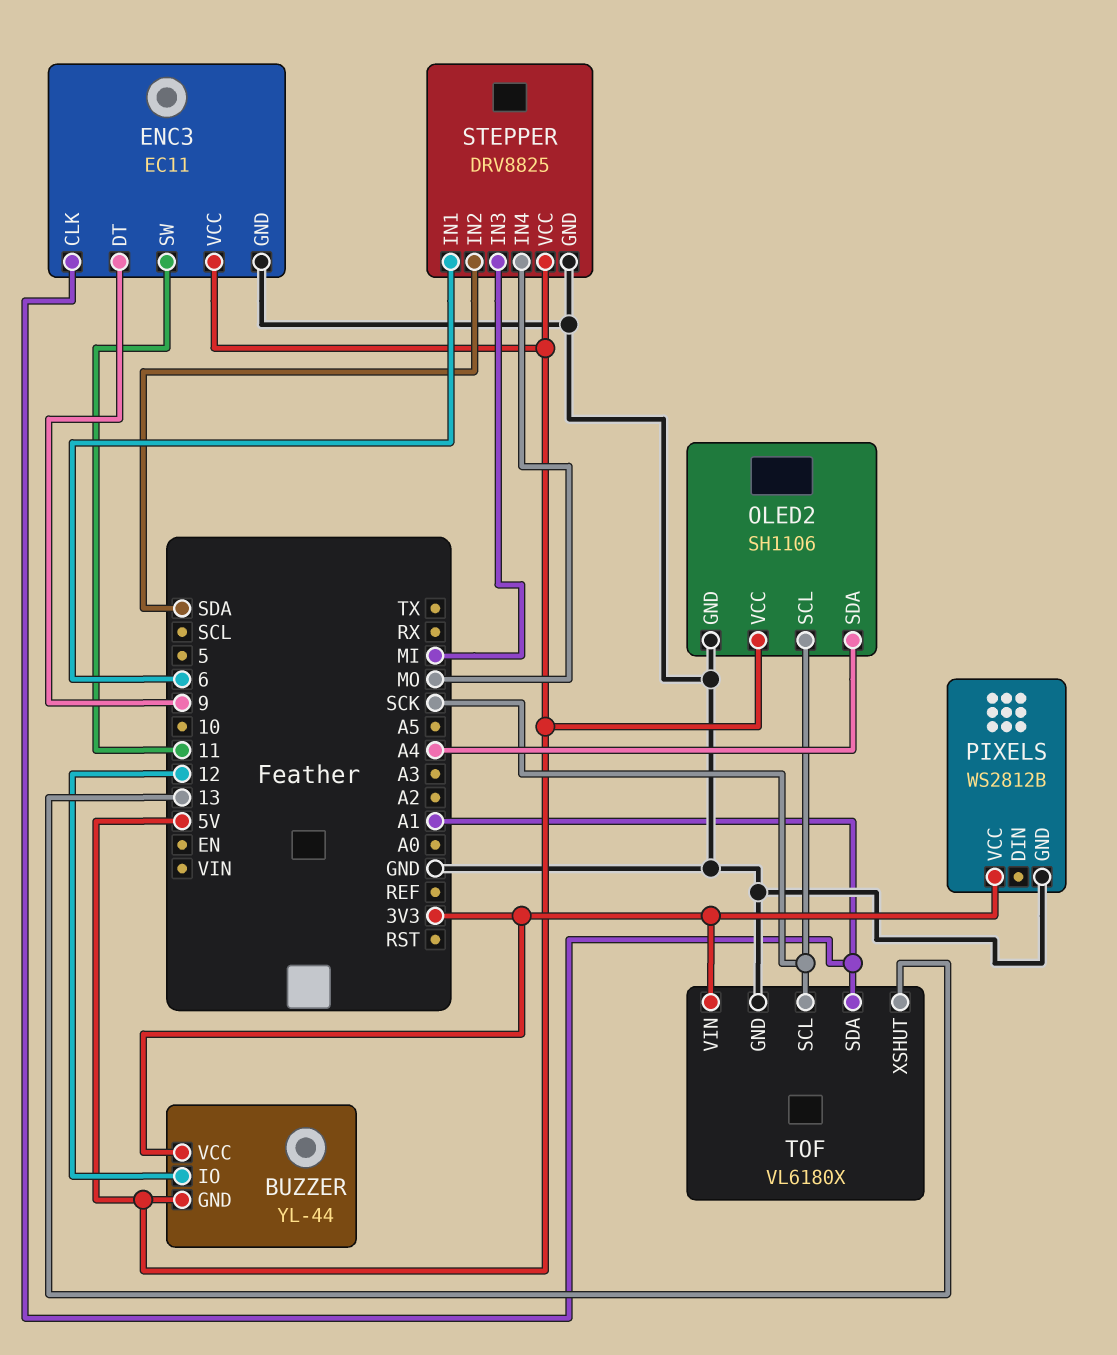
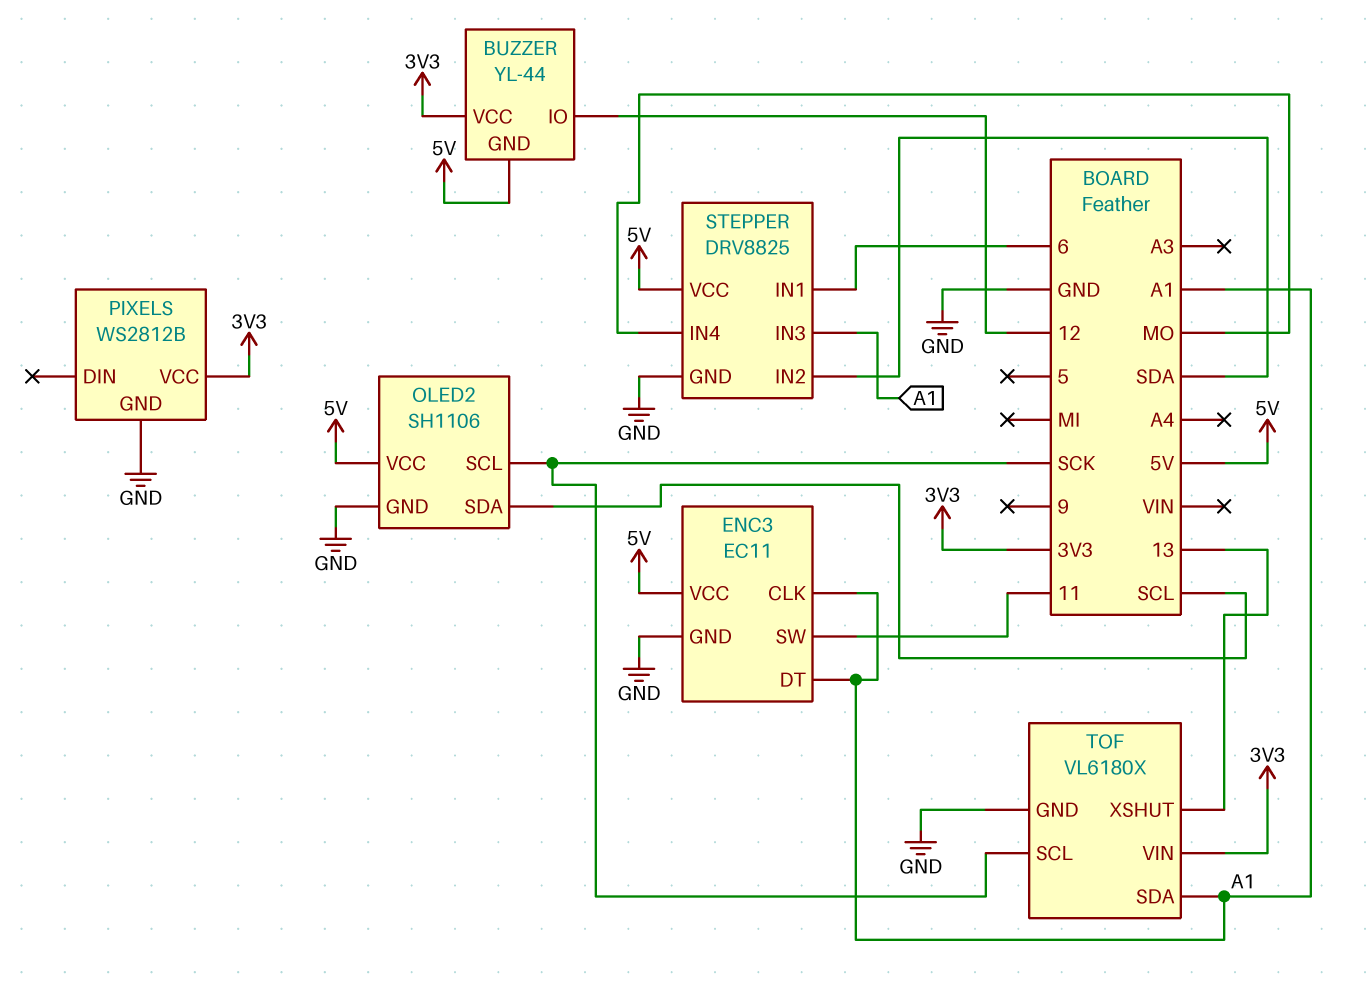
ENC3 pin DT: 9 -> A1
OLED2 pin SDA: A4 -> SCL
STEPPER pin IN3: MI -> A1

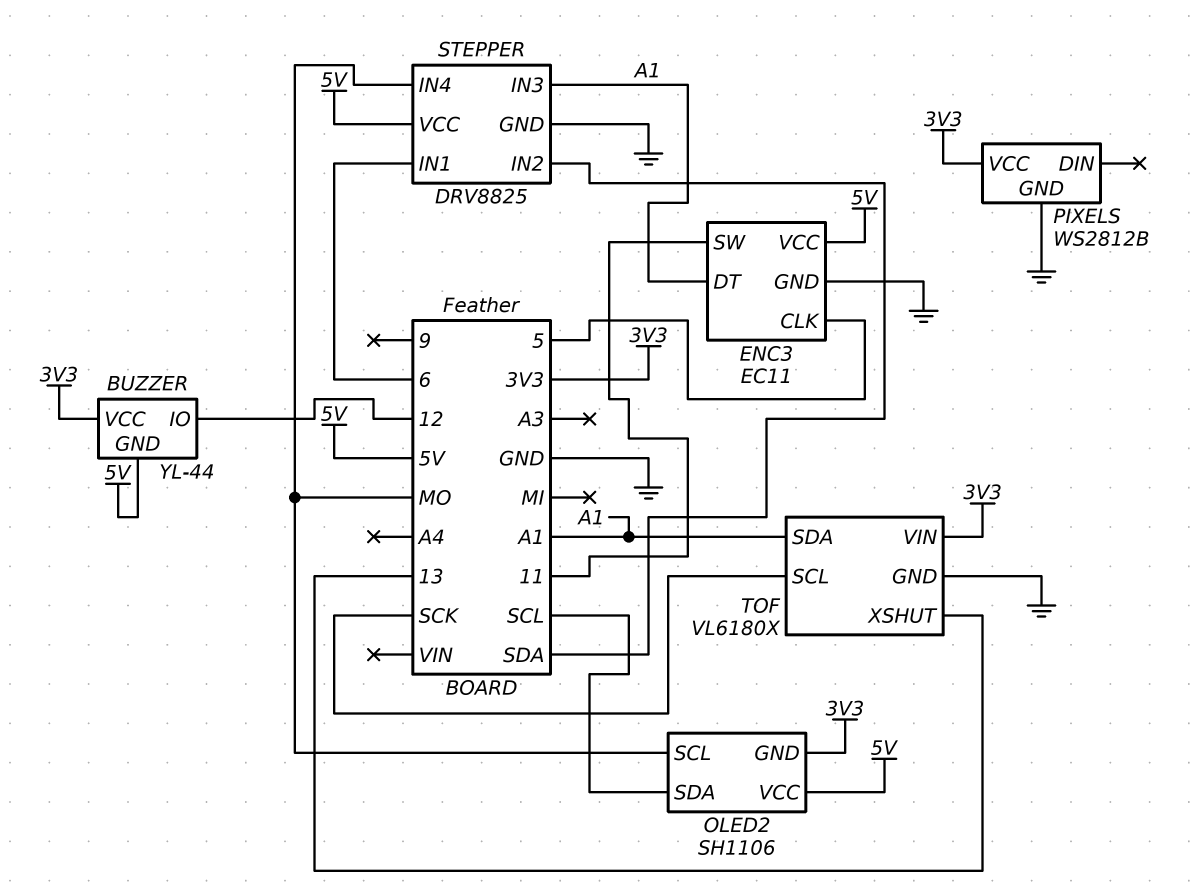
ENC3 pin CLK: A1 -> 5
OLED2 pin GND: GND -> 3V3
OLED2 pin SCL: SCK -> MO

